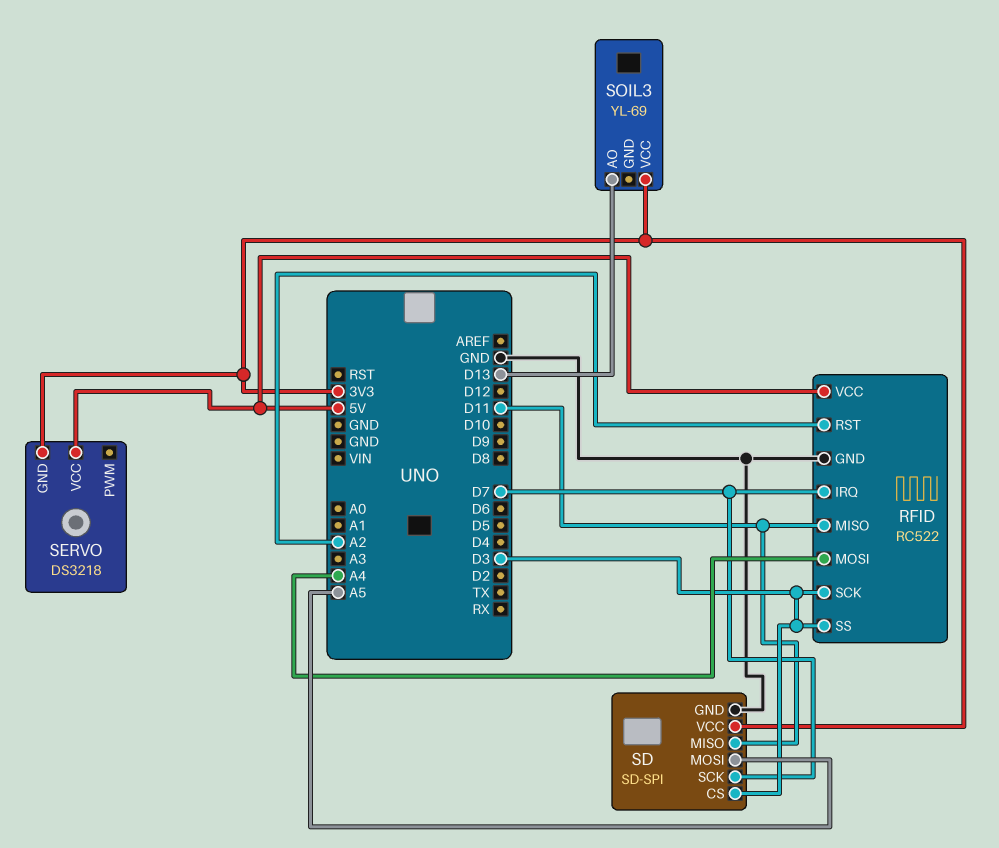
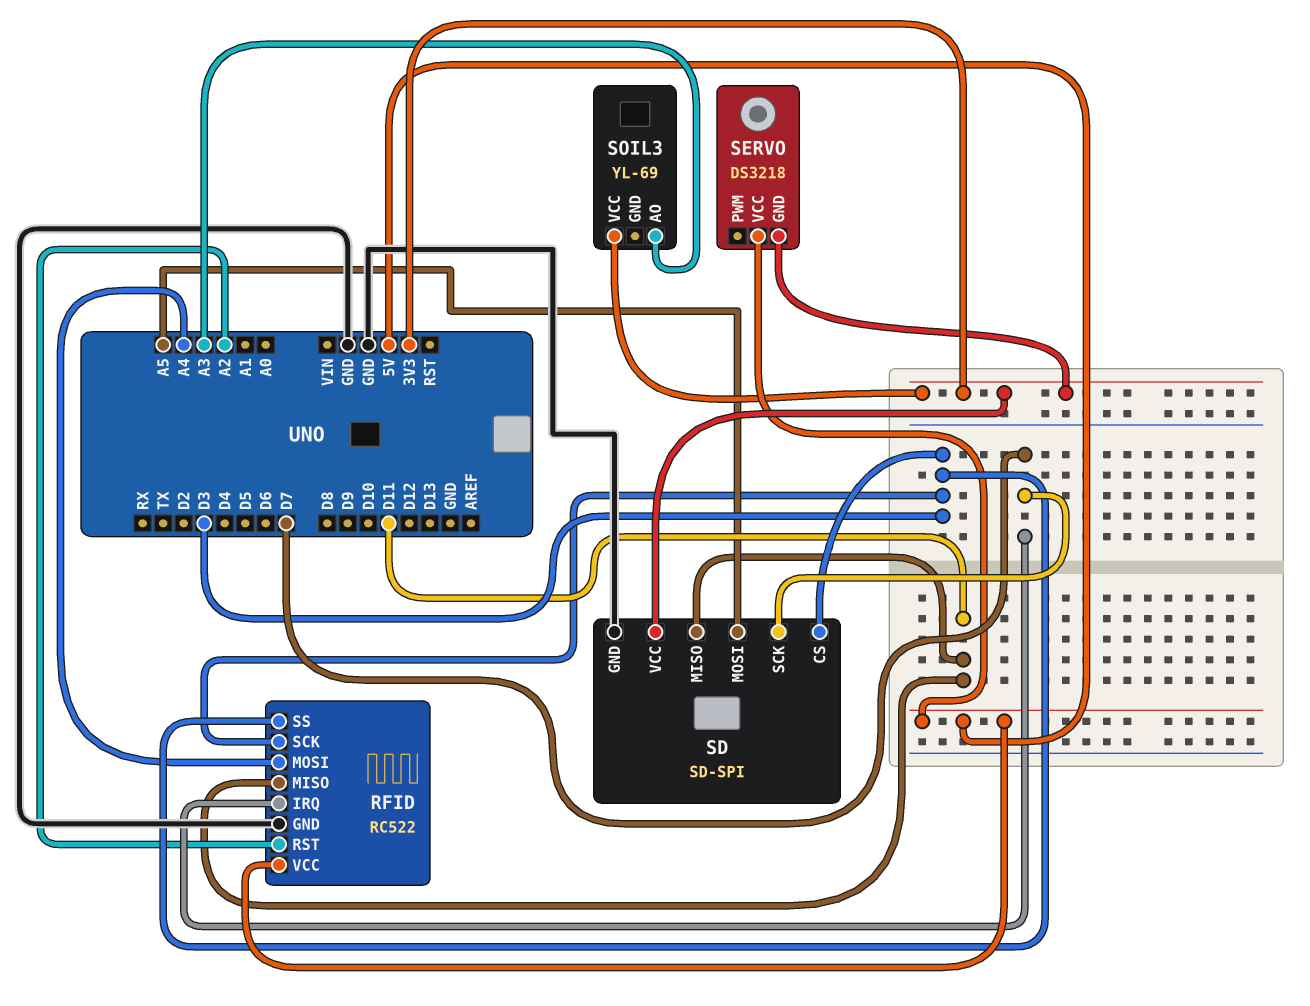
SOIL3 pin AO: D13 -> A3

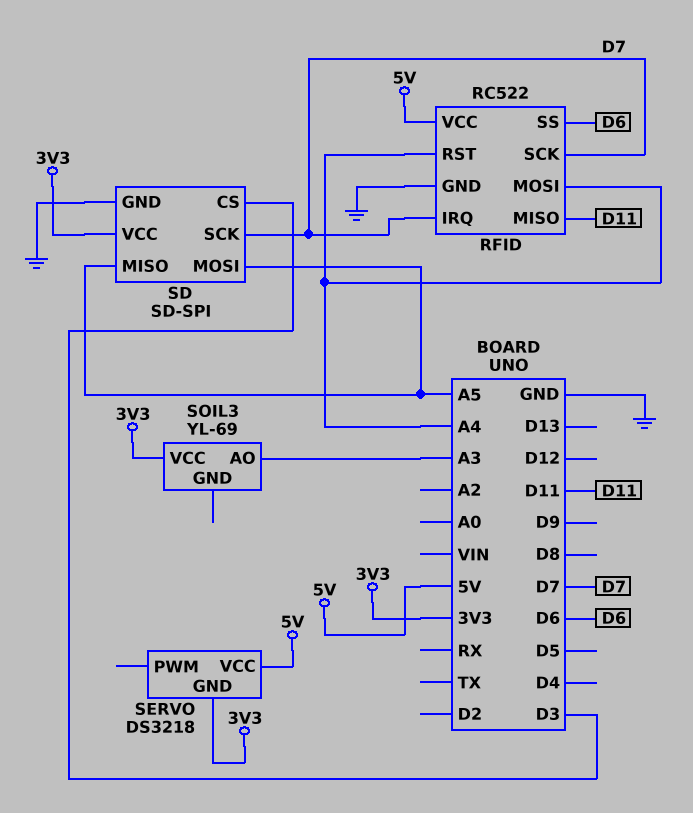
RFID pin RST: A2 -> A4
RFID pin SCK: D3 -> D7
RFID pin SS: D3 -> D6
SD pin MISO: D11 -> A5

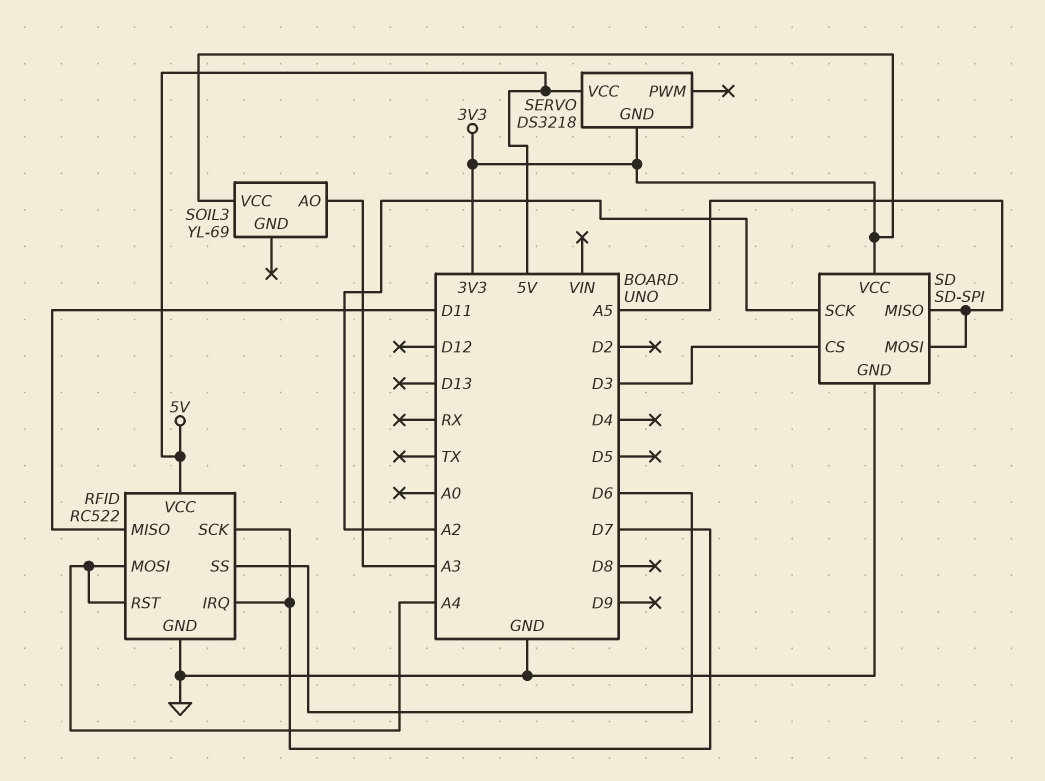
SD pin SCK: D7 -> A2

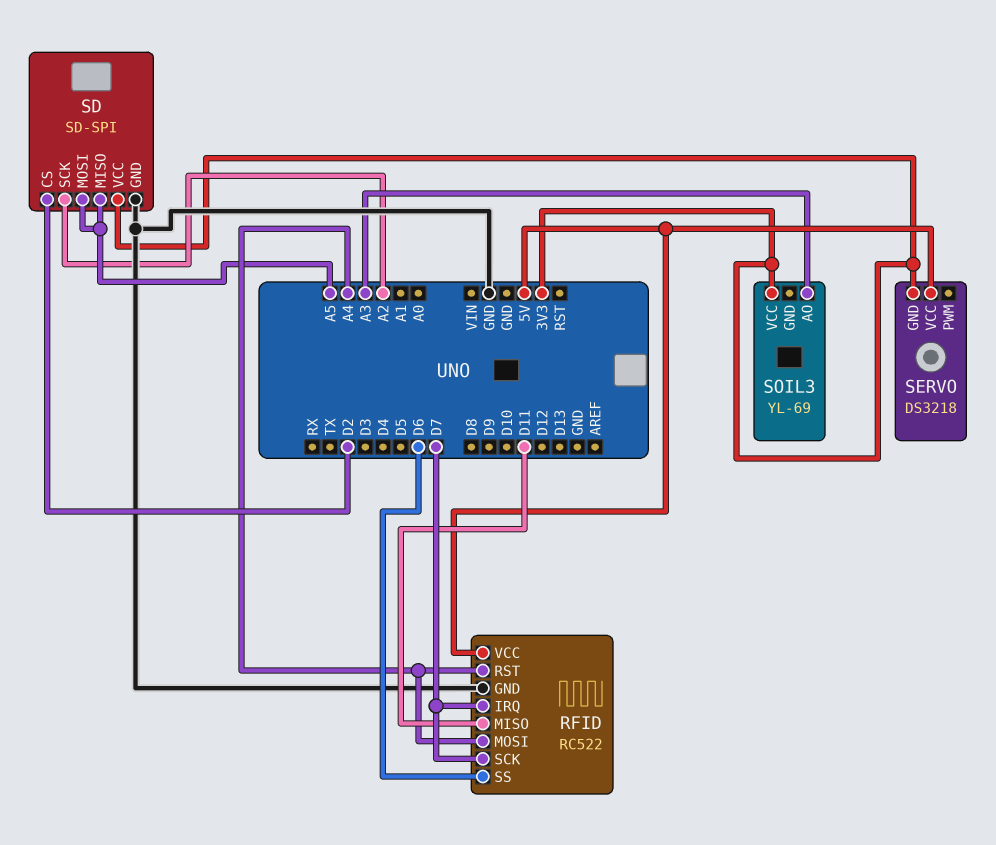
SD pin CS: D3 -> D2

